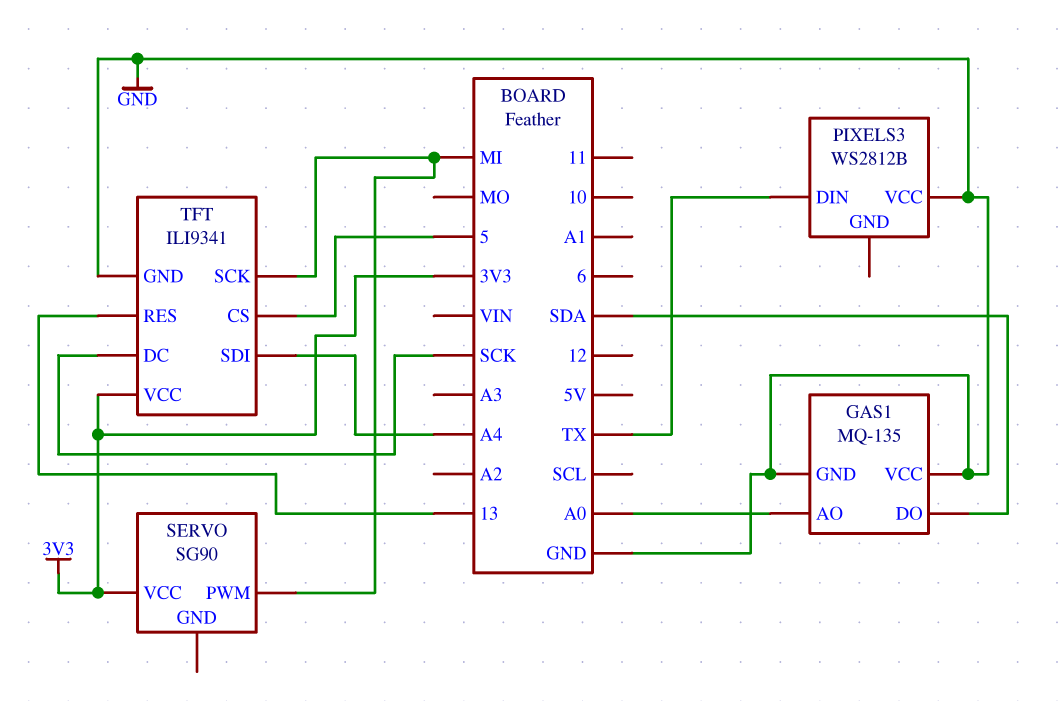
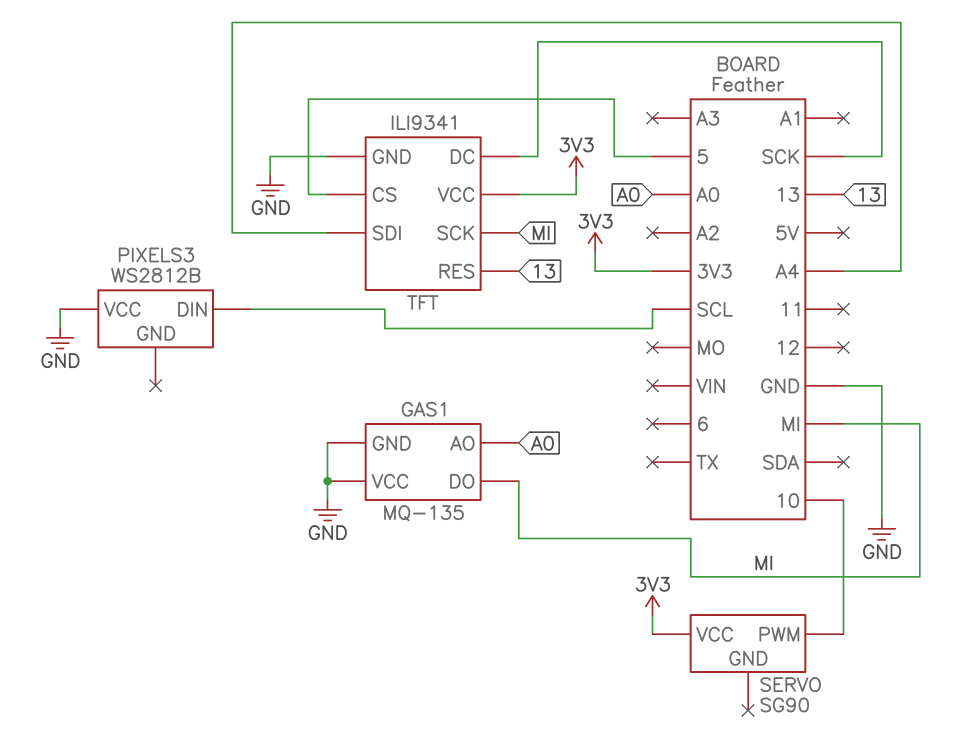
GAS1 pin DO: SDA -> MI
PIXELS3 pin DIN: TX -> SCL
SERVO pin PWM: MI -> 10

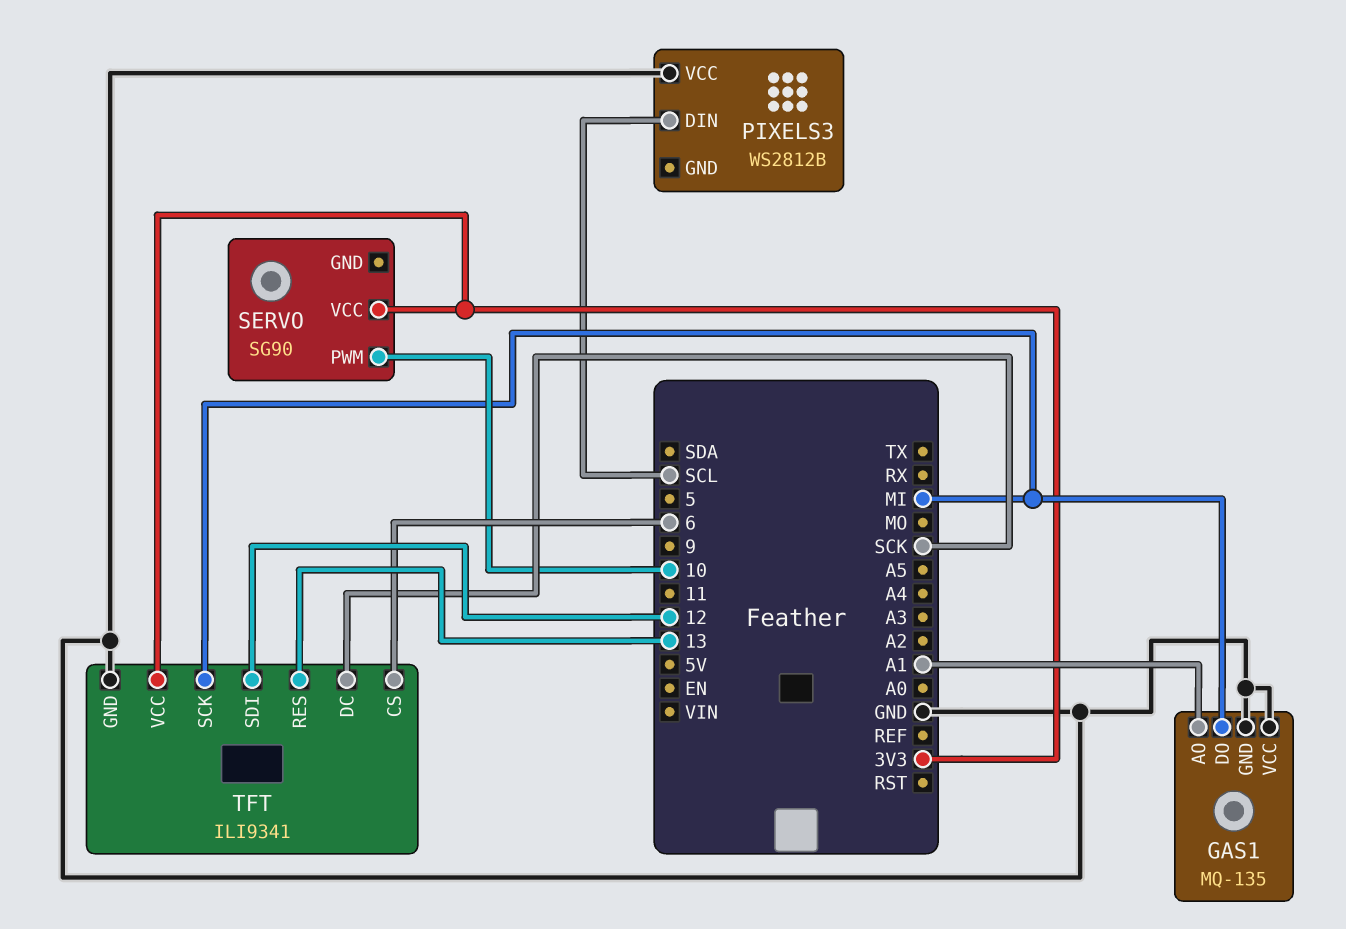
GAS1 pin AO: A0 -> A1
TFT pin CS: 5 -> 6
TFT pin SDI: A4 -> 12

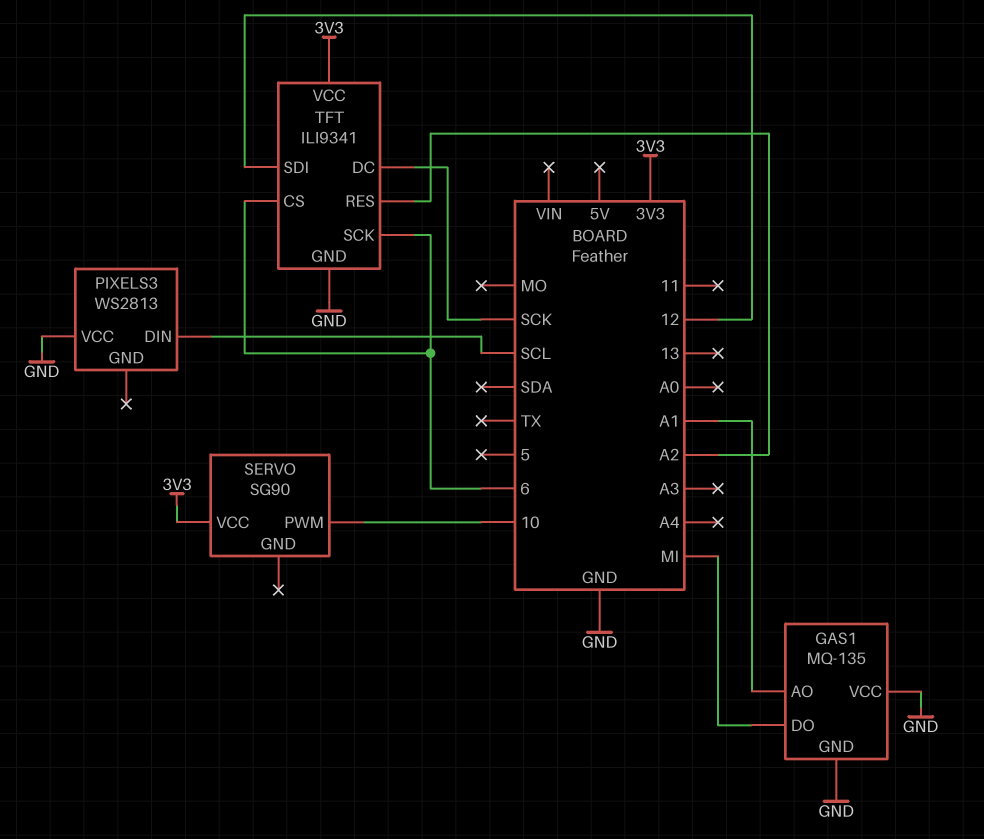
PIXELS3: WS2812B -> WS2813
TFT pin RES: 13 -> A2
TFT pin SCK: MI -> 6

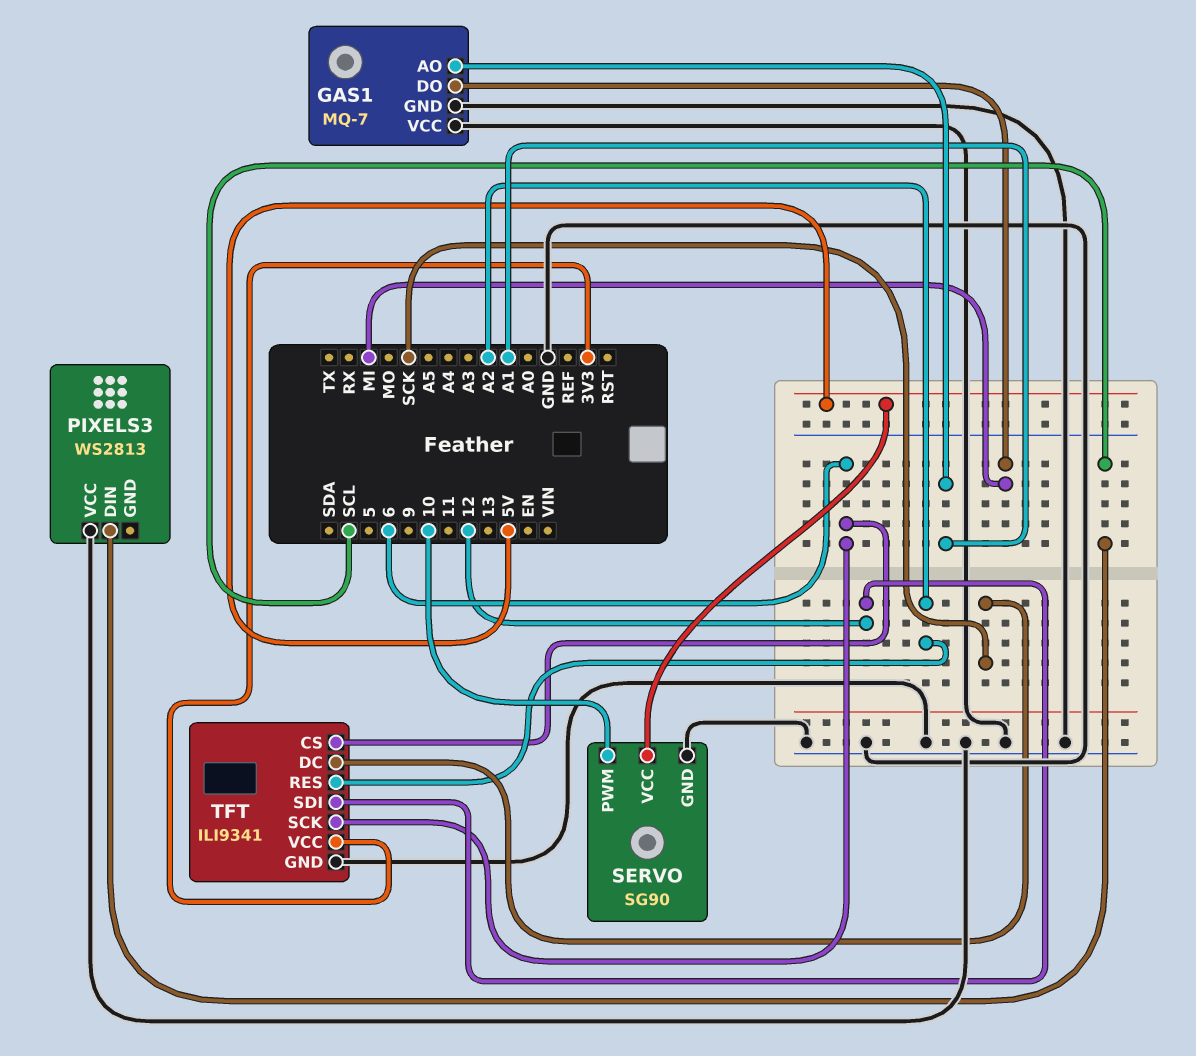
GAS1: MQ-135 -> MQ-7
SERVO pin GND: none -> GND
SERVO pin VCC: 3V3 -> 5V

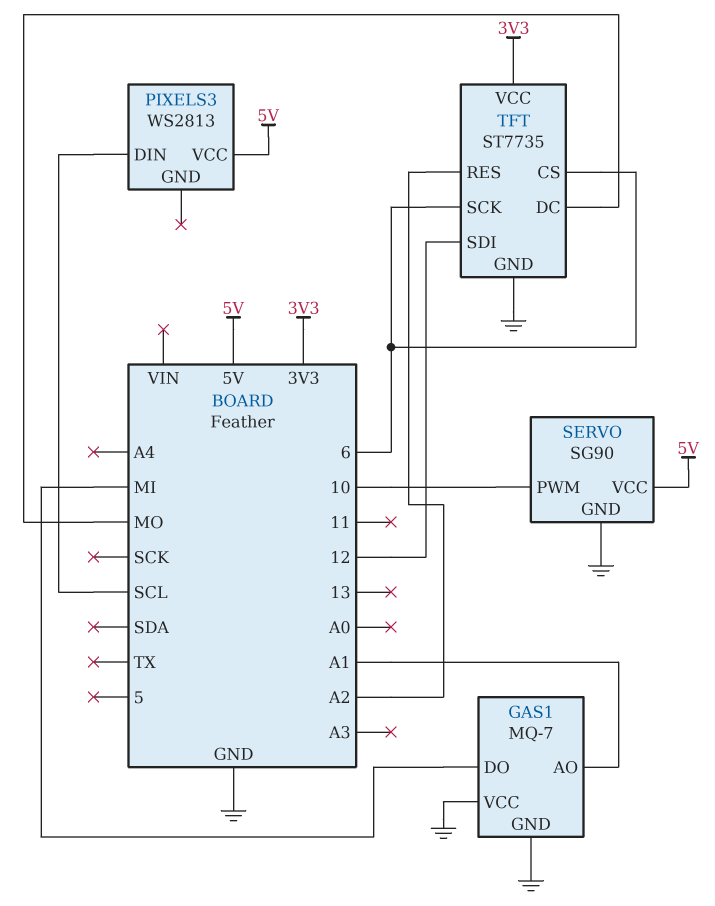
PIXELS3 pin VCC: GND -> 5V
TFT: ILI9341 -> ST7735
TFT pin DC: SCK -> MO

